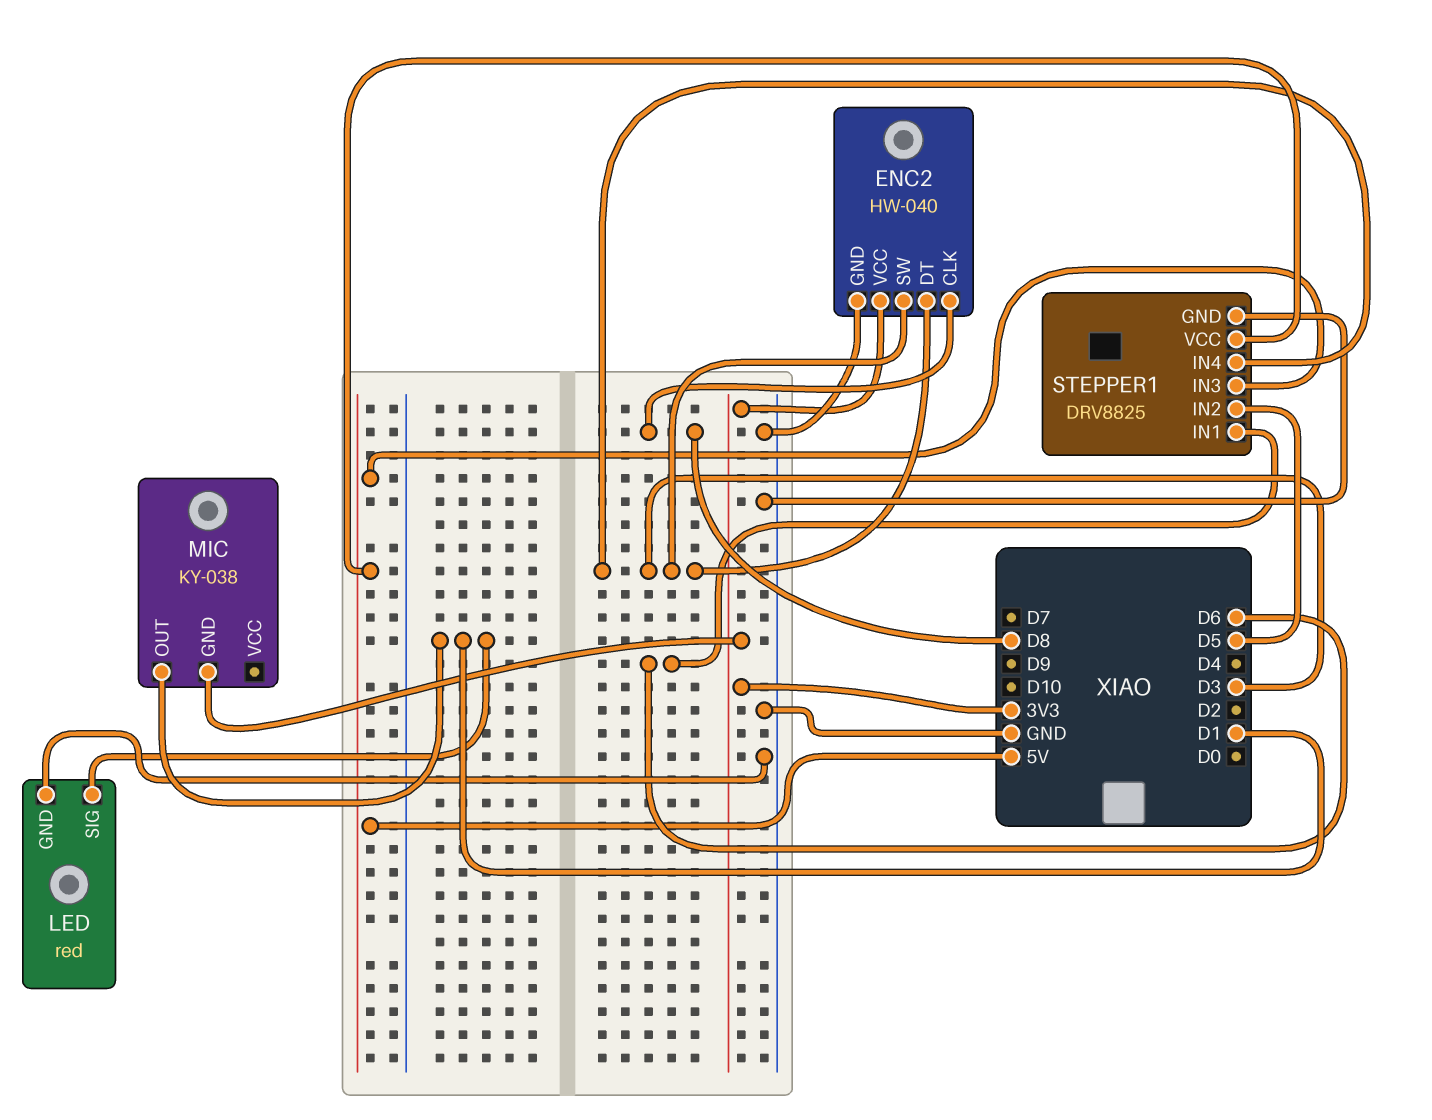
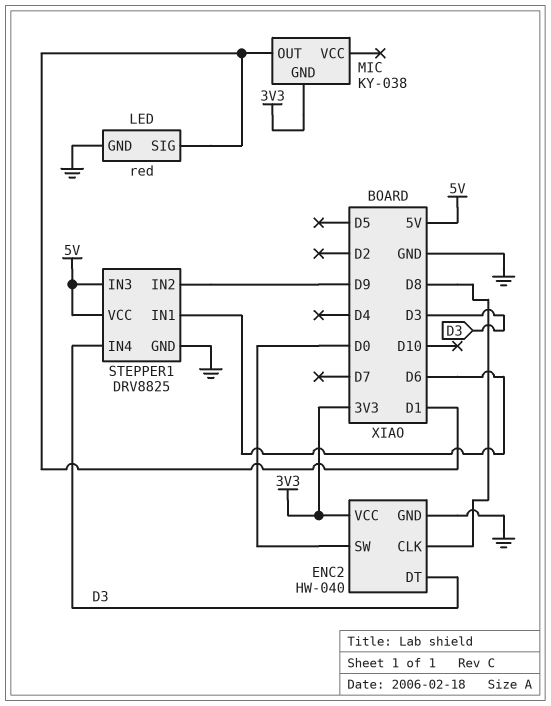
ENC2 pin SW: D3 -> D0
STEPPER1 pin IN2: D5 -> D9

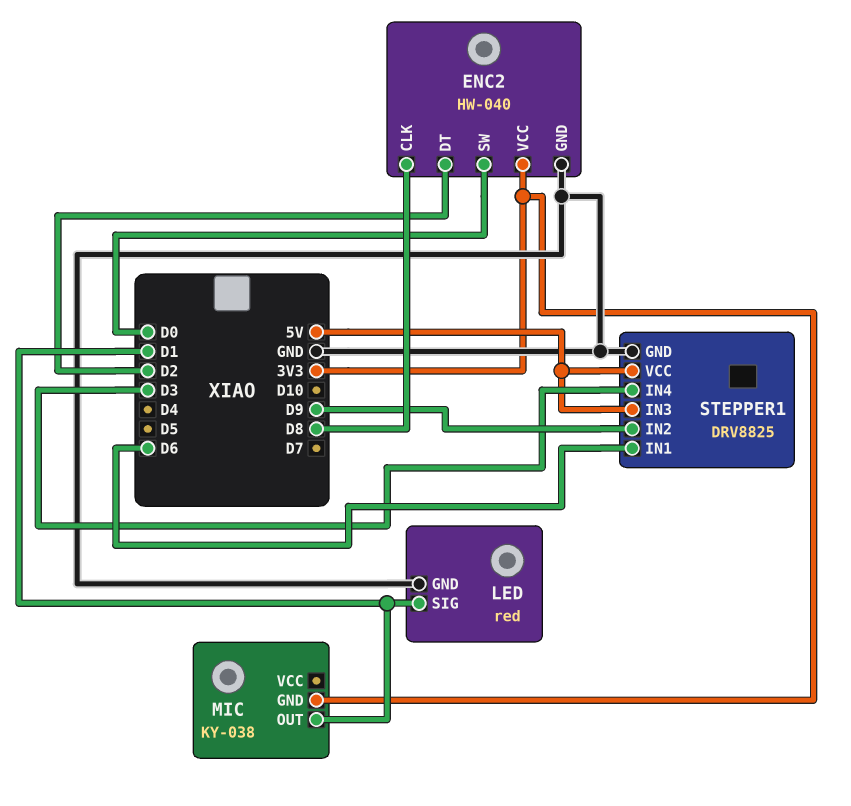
ENC2 pin DT: D3 -> D2

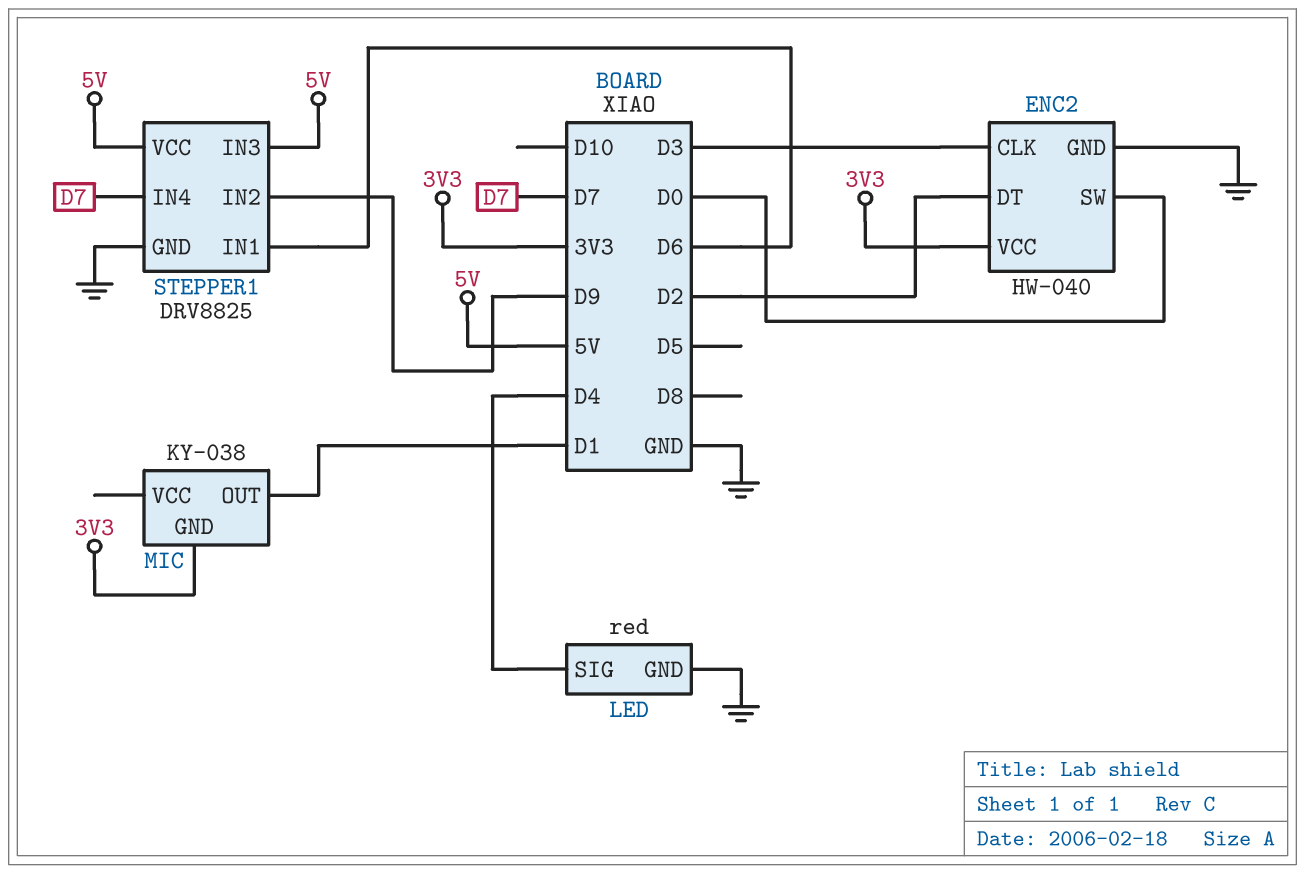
ENC2 pin CLK: D8 -> D3
LED pin SIG: D1 -> D4
STEPPER1 pin IN4: D3 -> D7

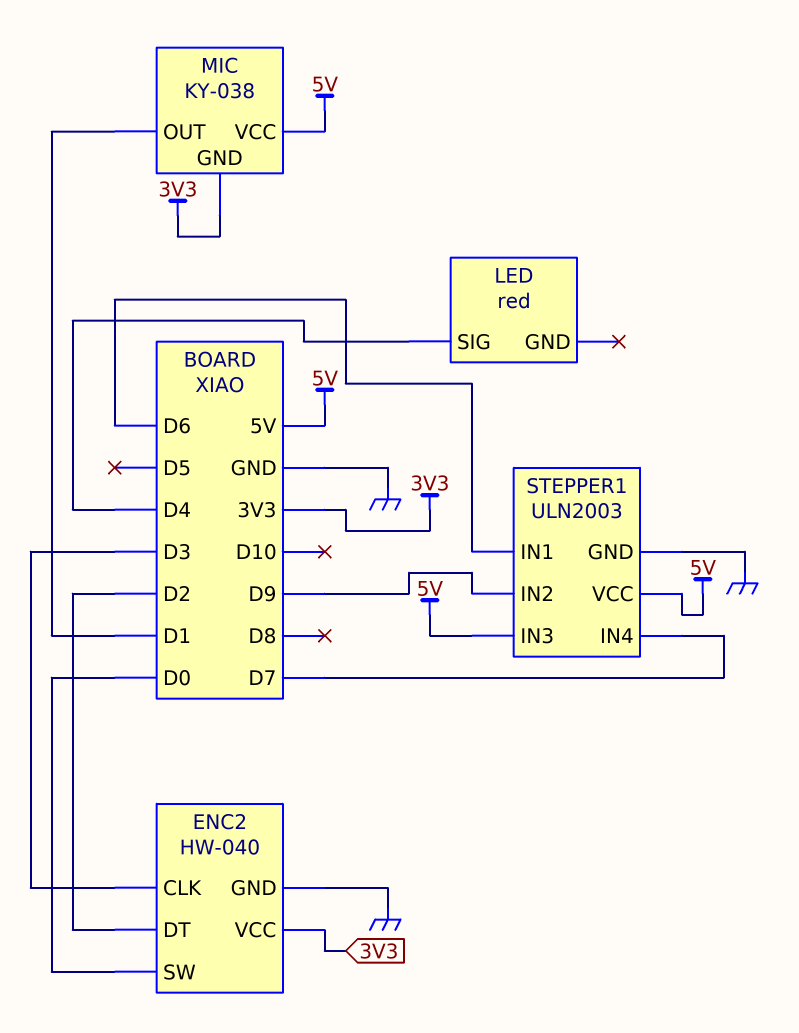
LED pin GND: GND -> none
MIC pin VCC: none -> 5V
STEPPER1: DRV8825 -> ULN2003

